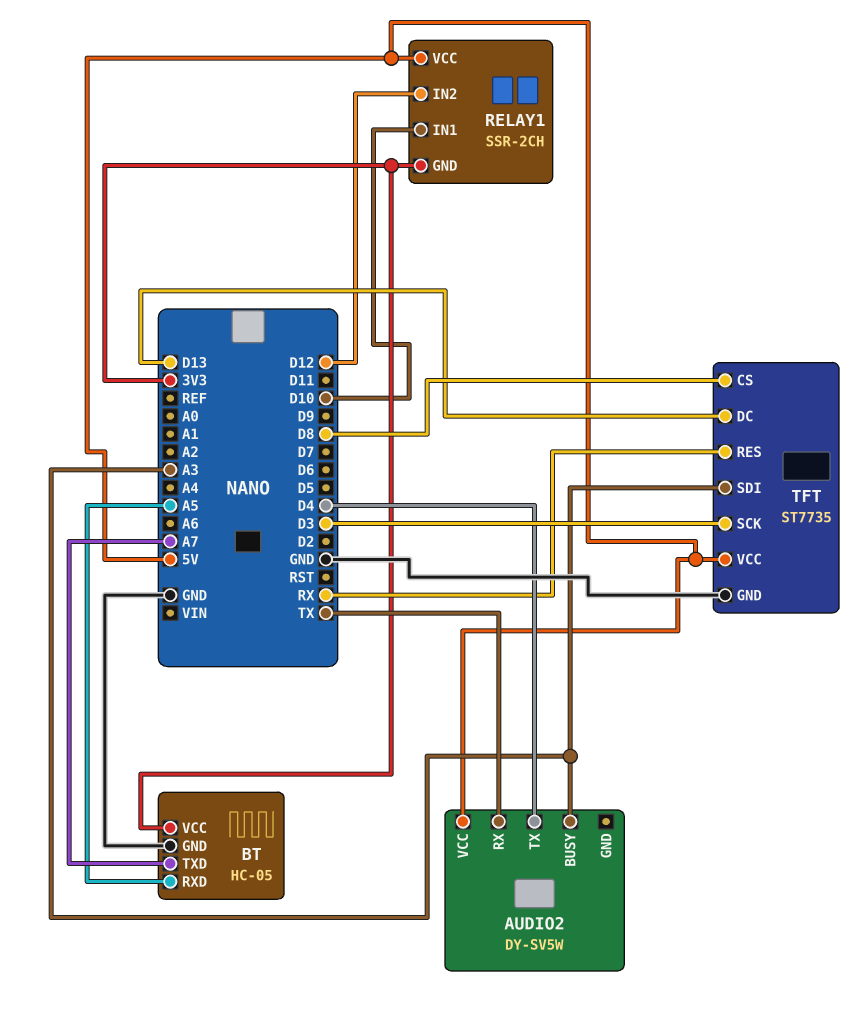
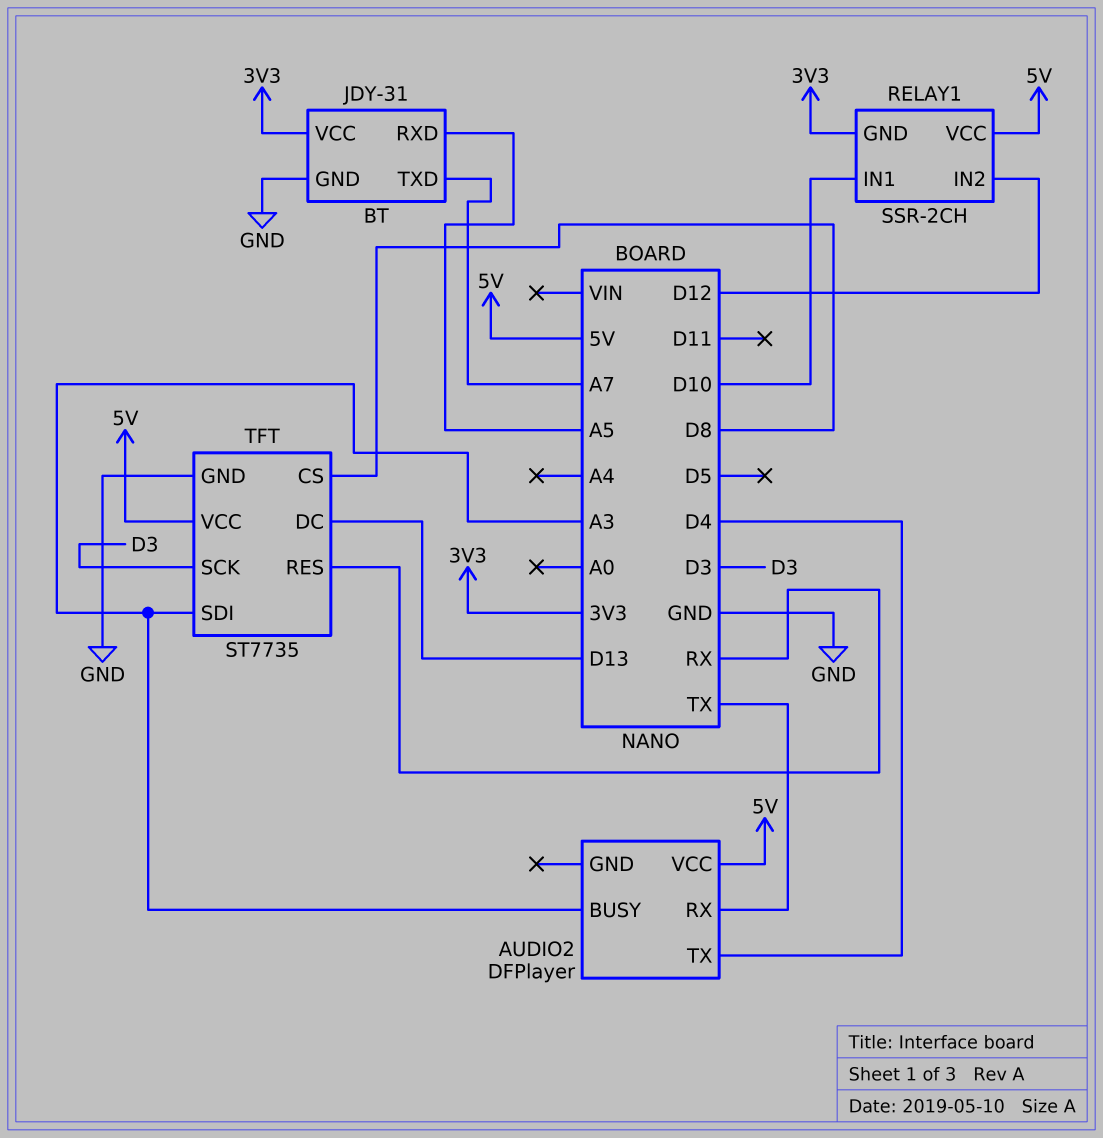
AUDIO2: DY-SV5W -> DFPlayer
BT: HC-05 -> JDY-31

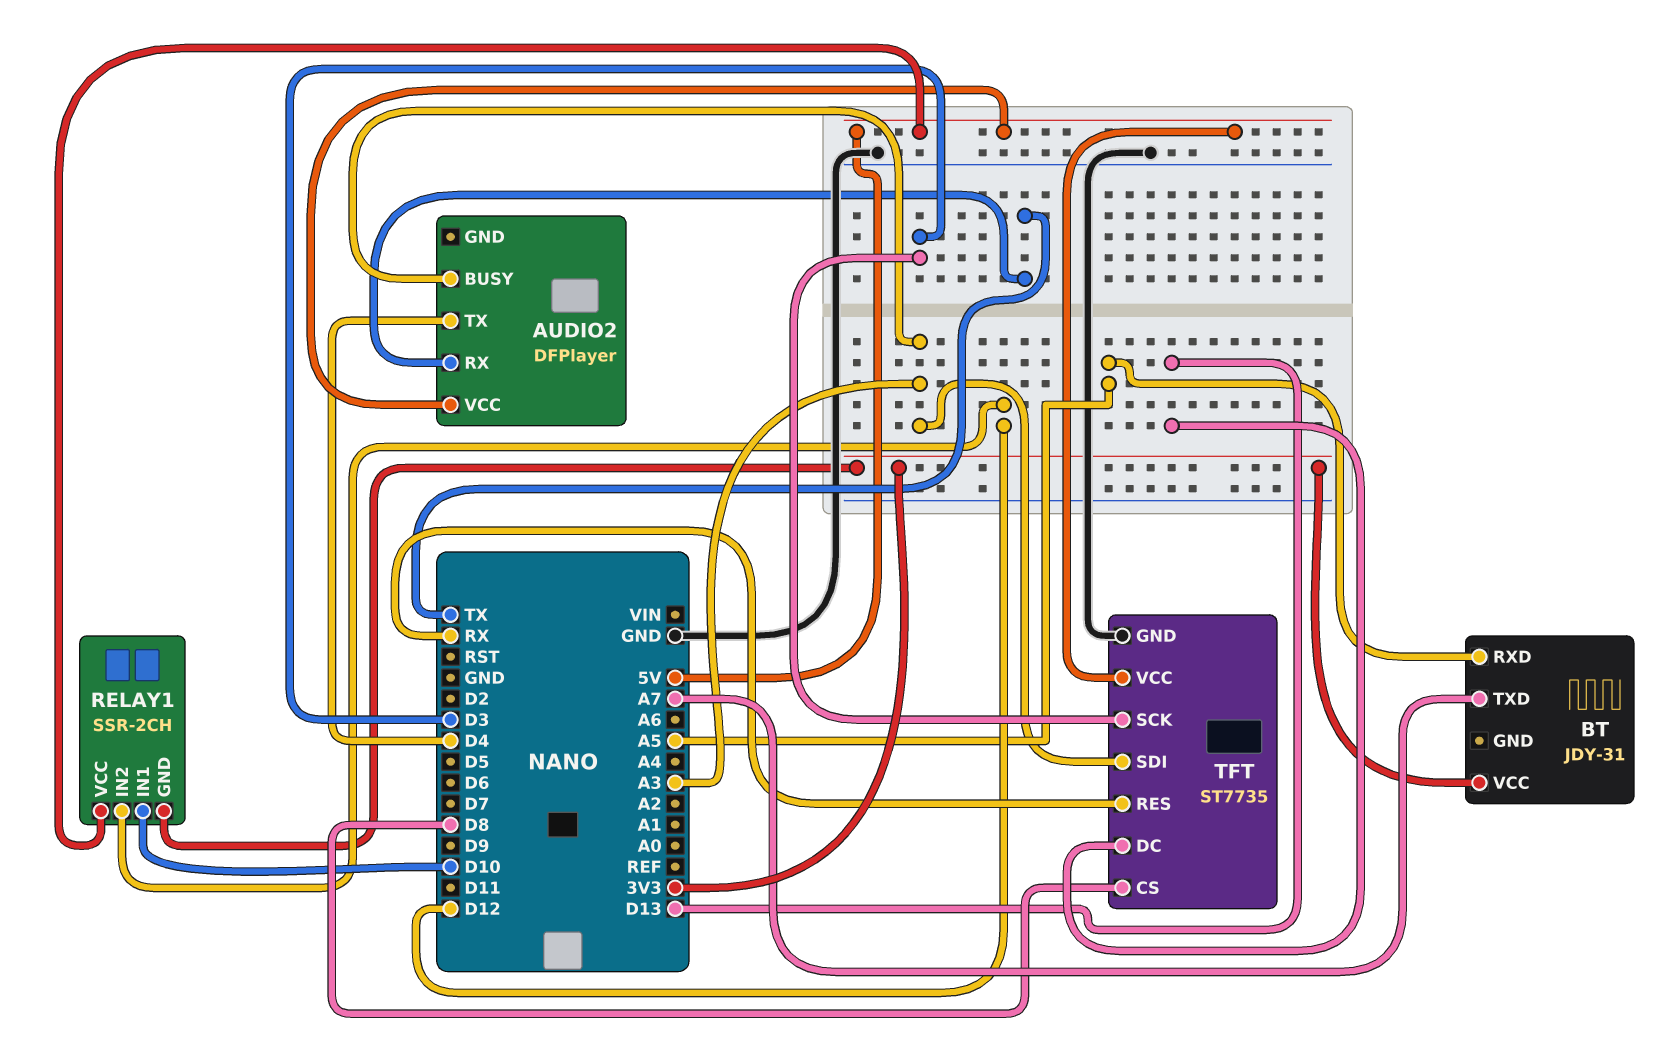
BT pin GND: GND -> none

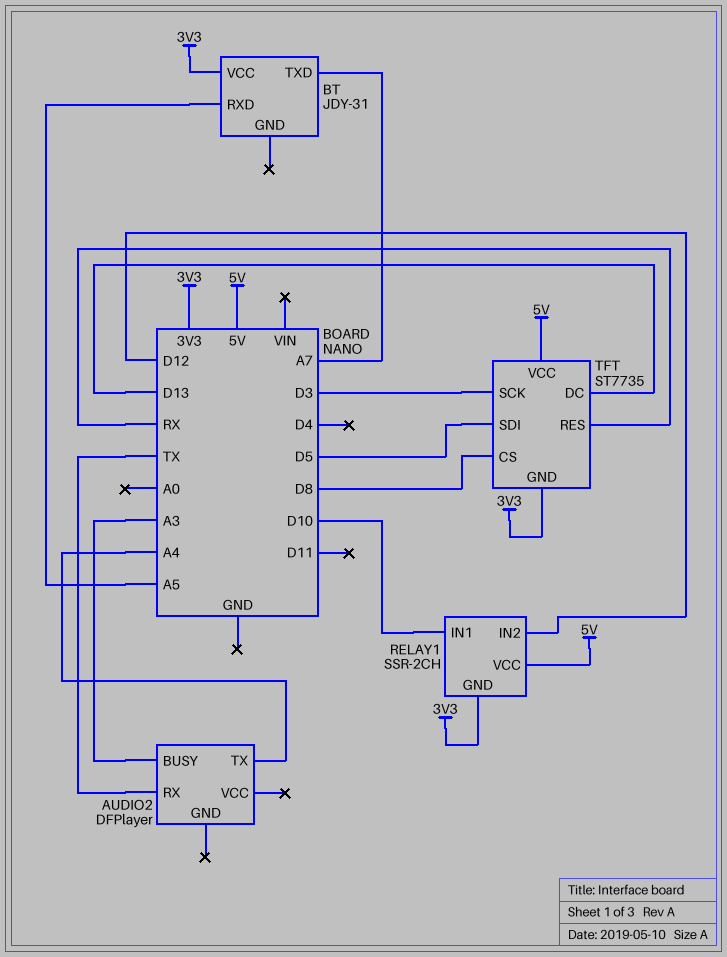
AUDIO2 pin TX: D4 -> A4
AUDIO2 pin VCC: 5V -> none
TFT pin GND: GND -> 3V3
TFT pin SDI: A3 -> D5

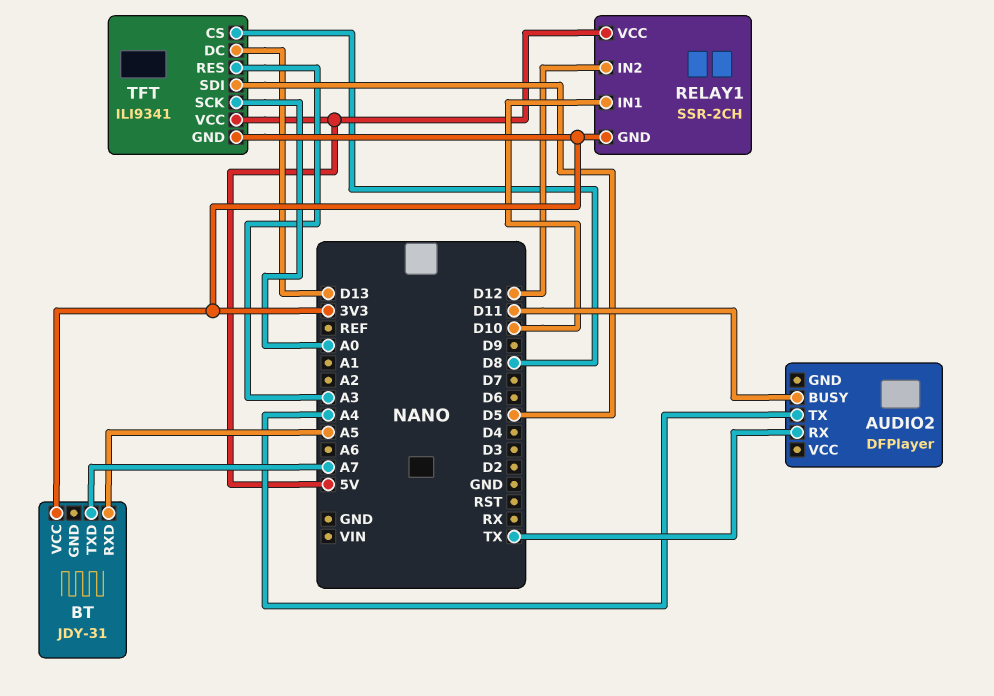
AUDIO2 pin BUSY: A3 -> D11
TFT: ST7735 -> ILI9341
TFT pin RES: RX -> A3
TFT pin SCK: D3 -> A0

